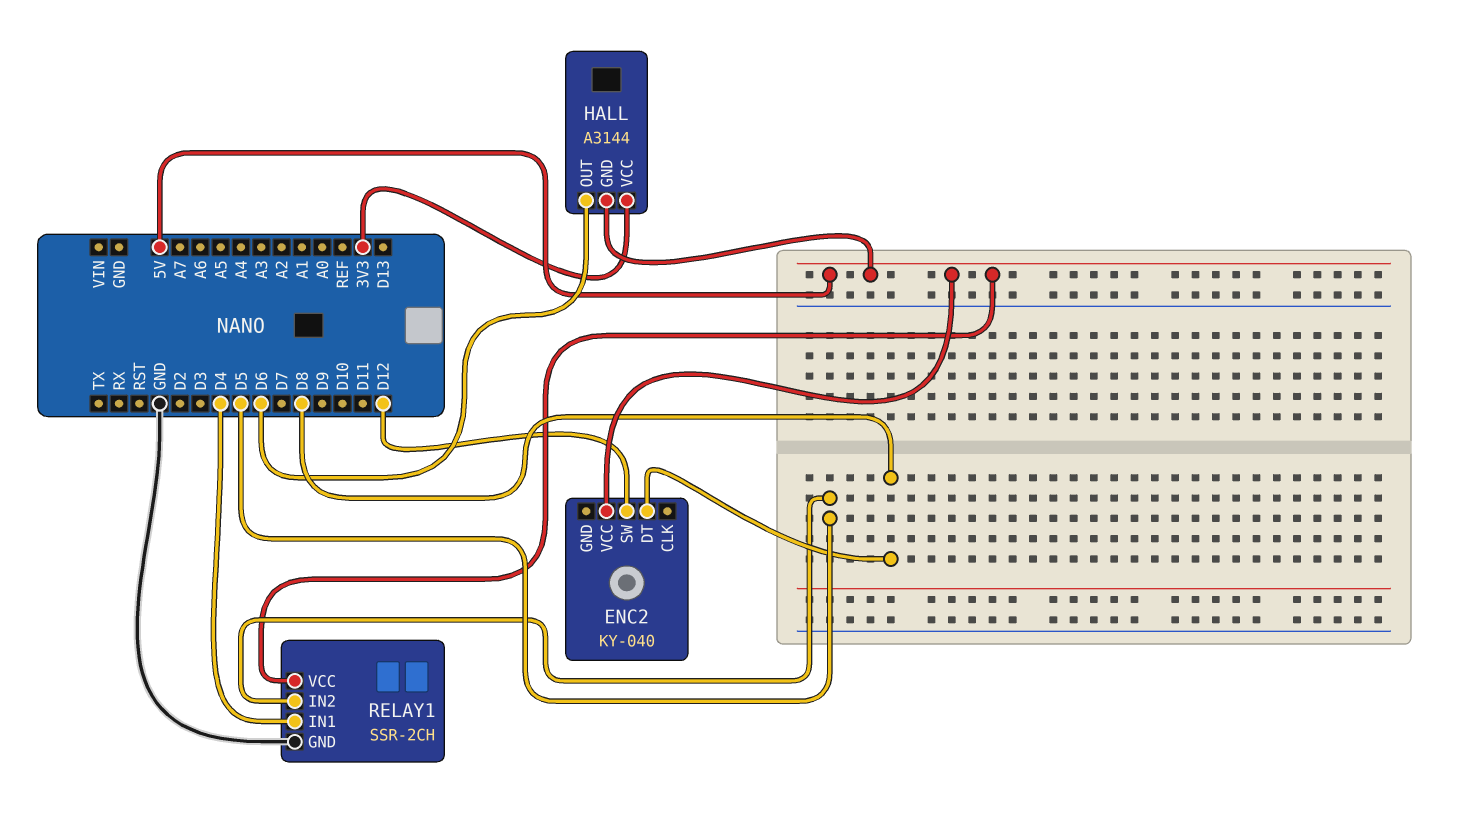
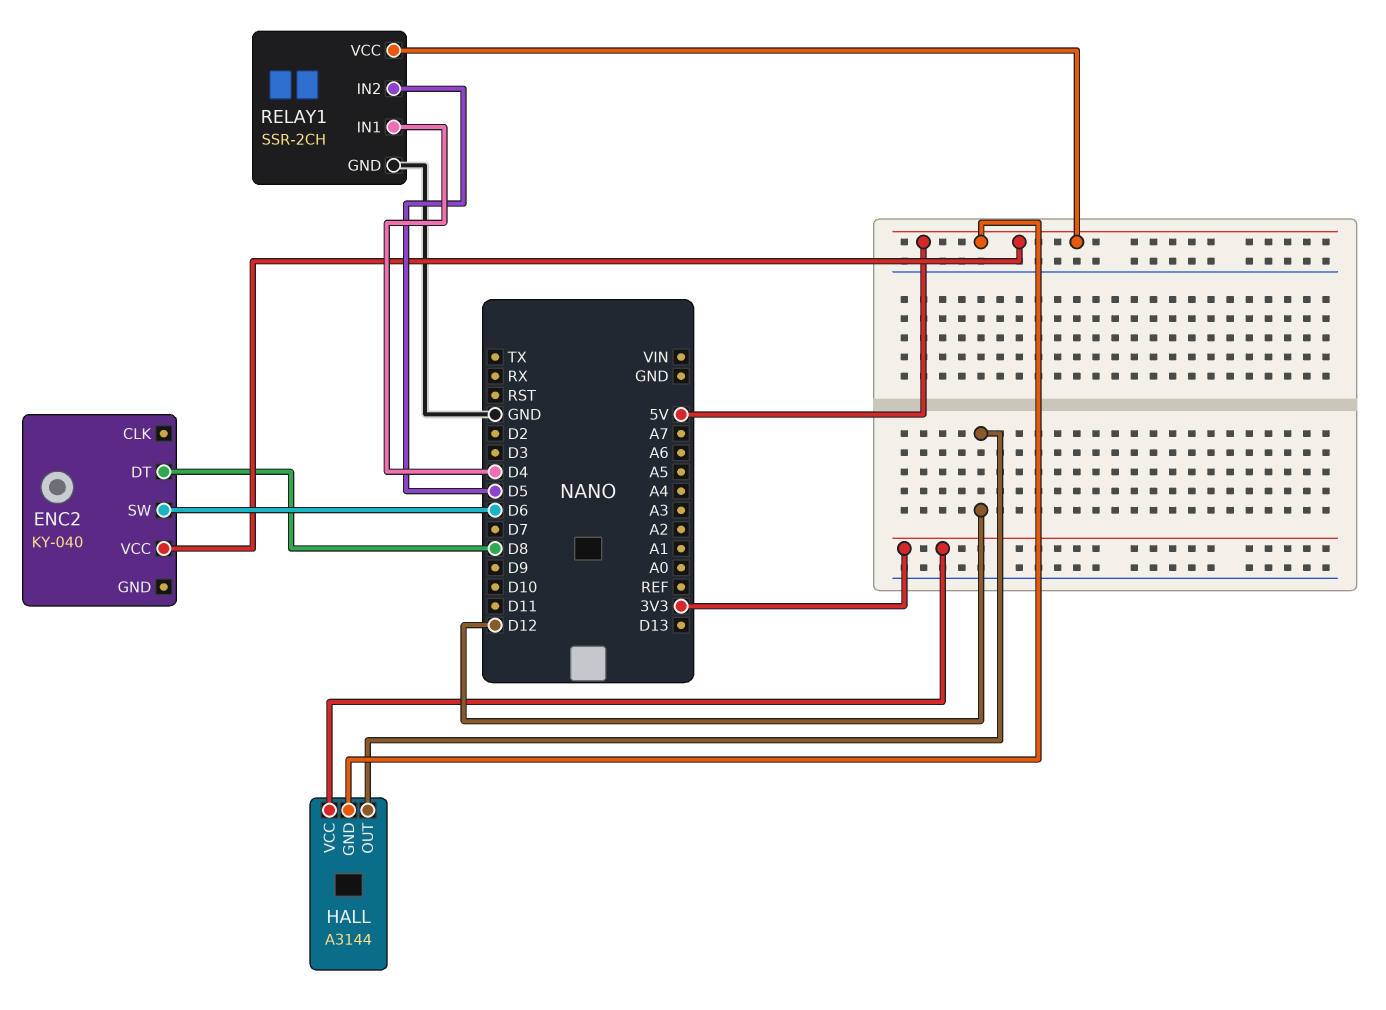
ENC2 pin SW: D12 -> D6
HALL pin OUT: D6 -> D12

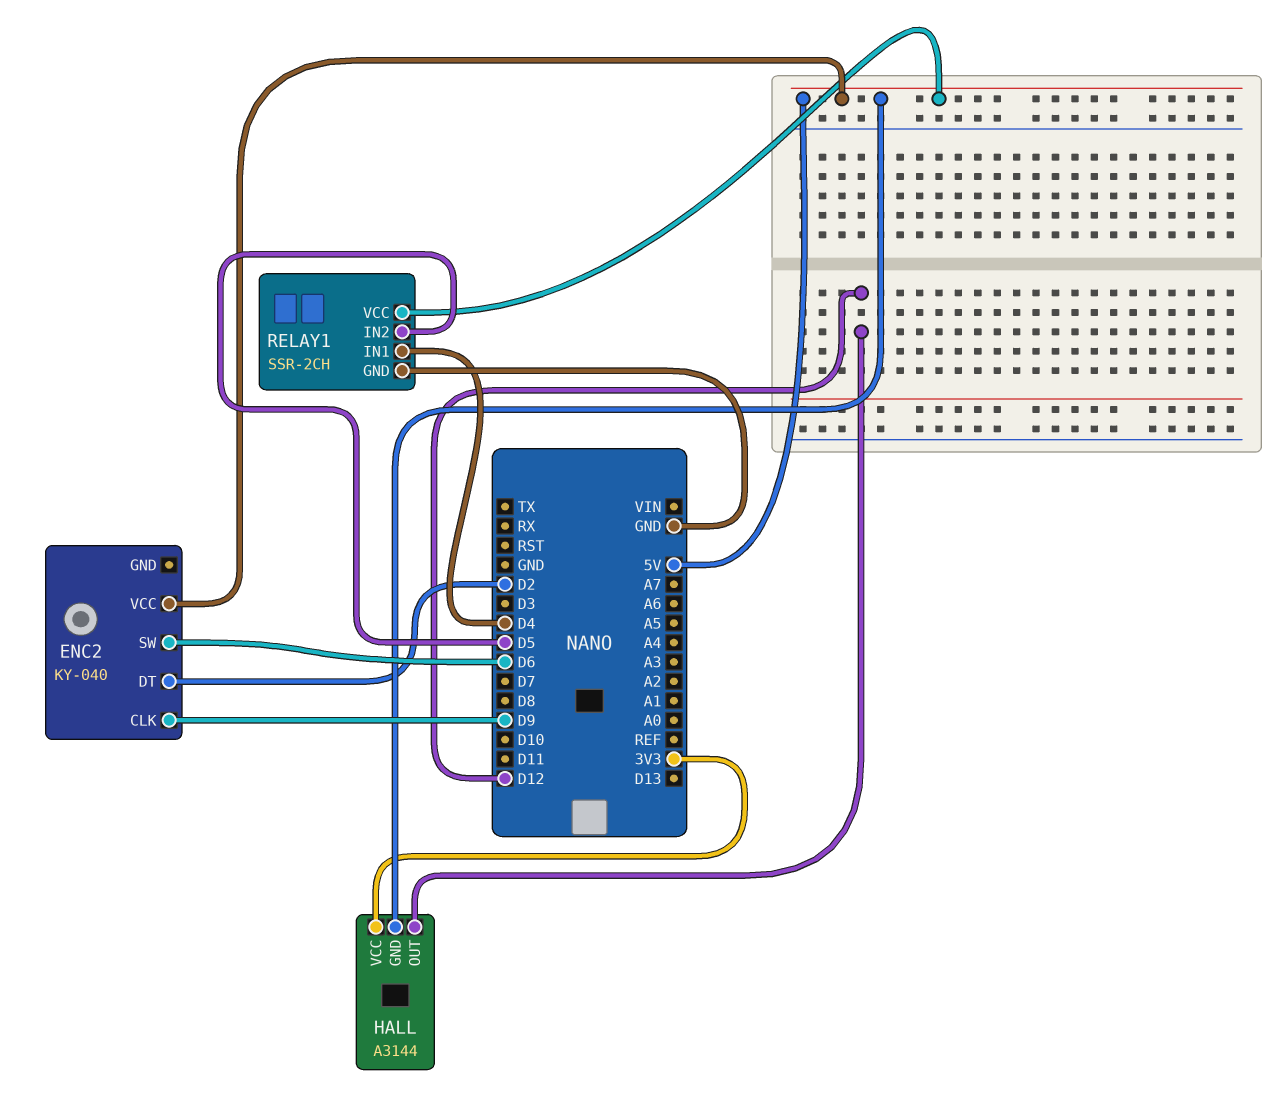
ENC2 pin CLK: none -> D9
ENC2 pin DT: D8 -> D2

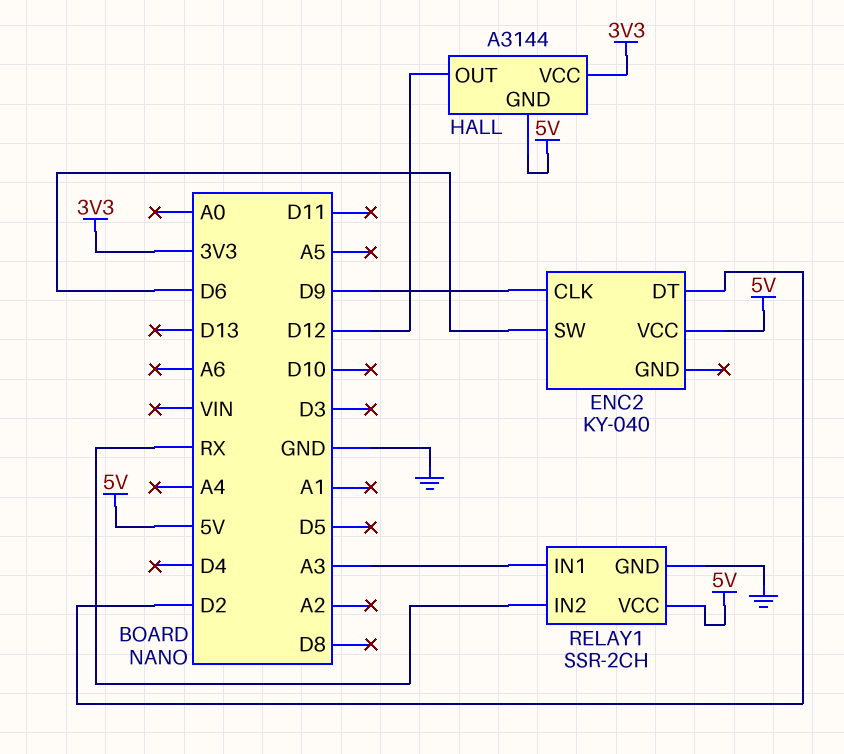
RELAY1 pin IN1: D4 -> A3
RELAY1 pin IN2: D5 -> RX

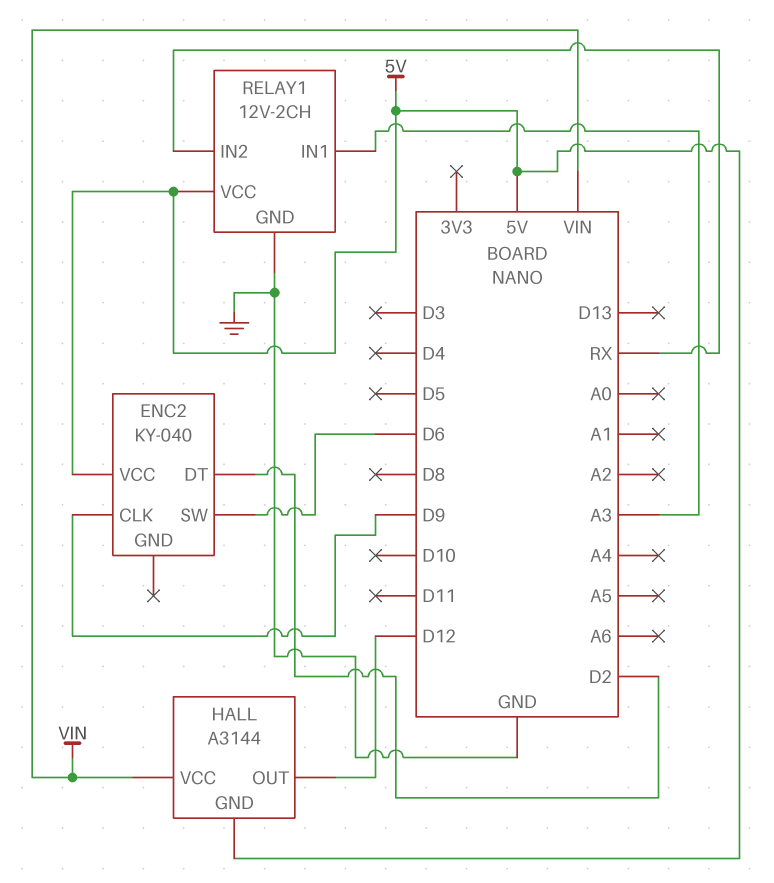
HALL pin VCC: 3V3 -> VIN
RELAY1: SSR-2CH -> 12V-2CH

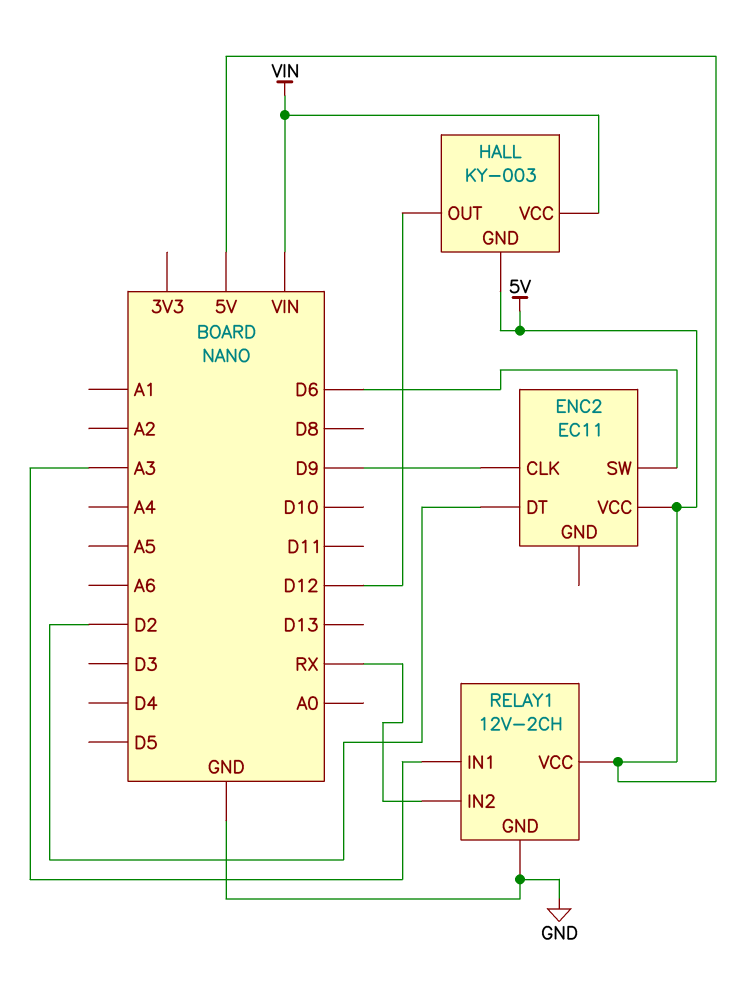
ENC2: KY-040 -> EC11
HALL: A3144 -> KY-003

